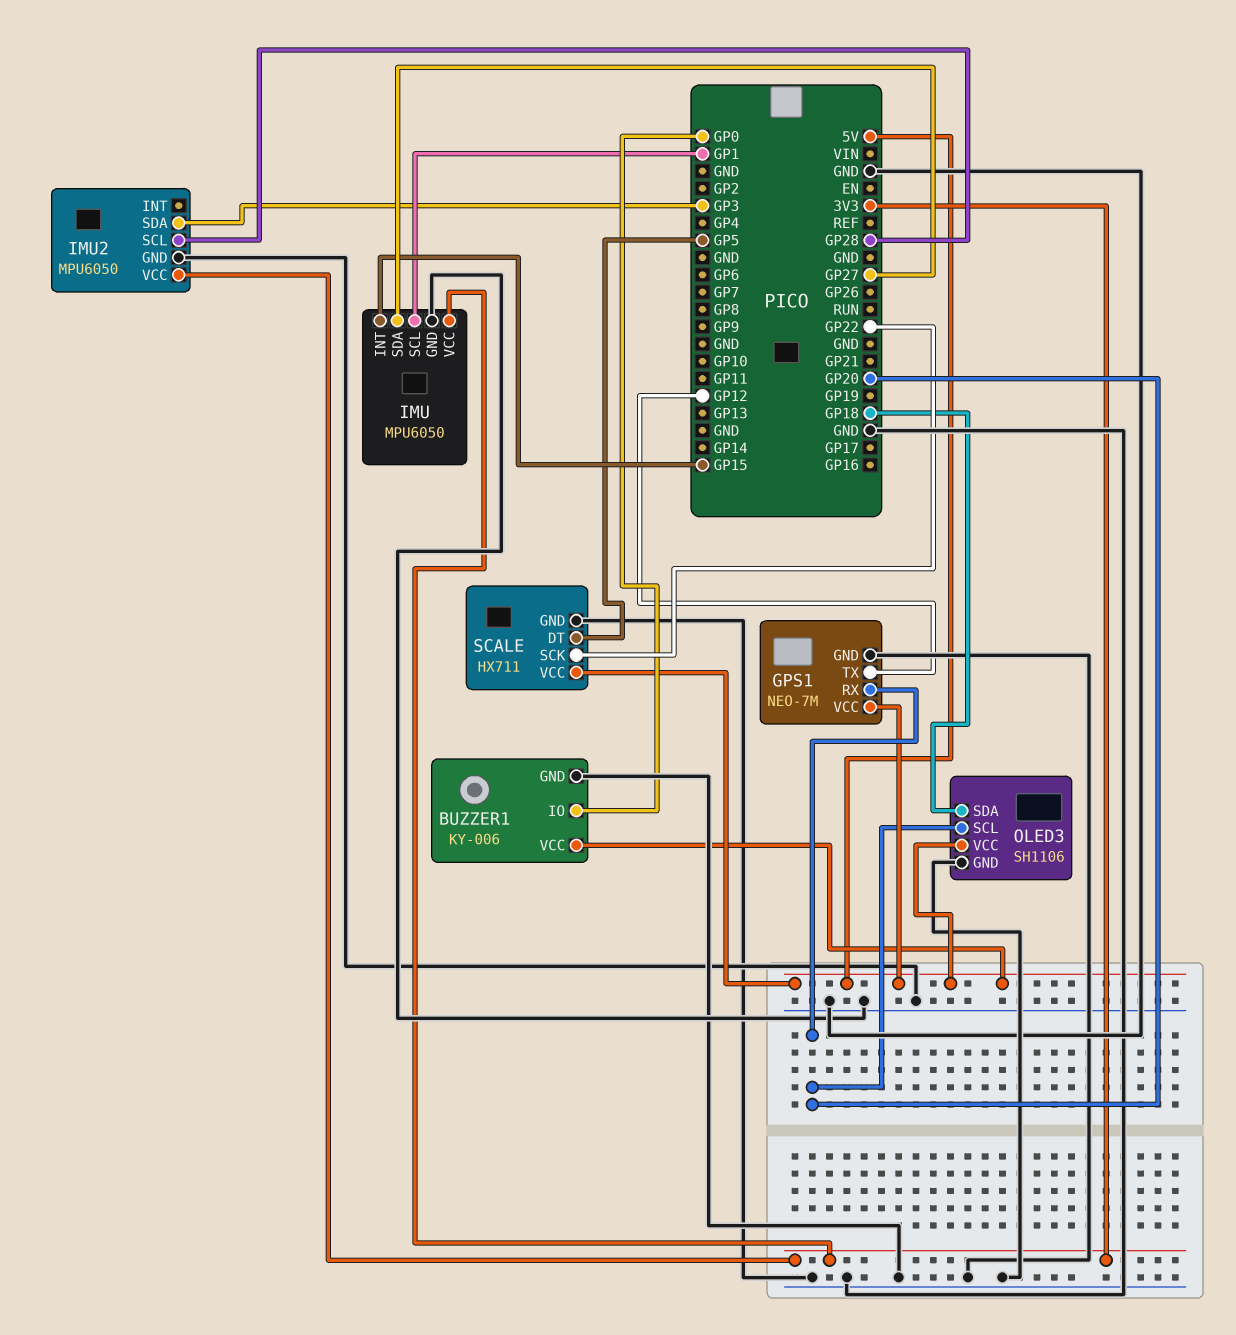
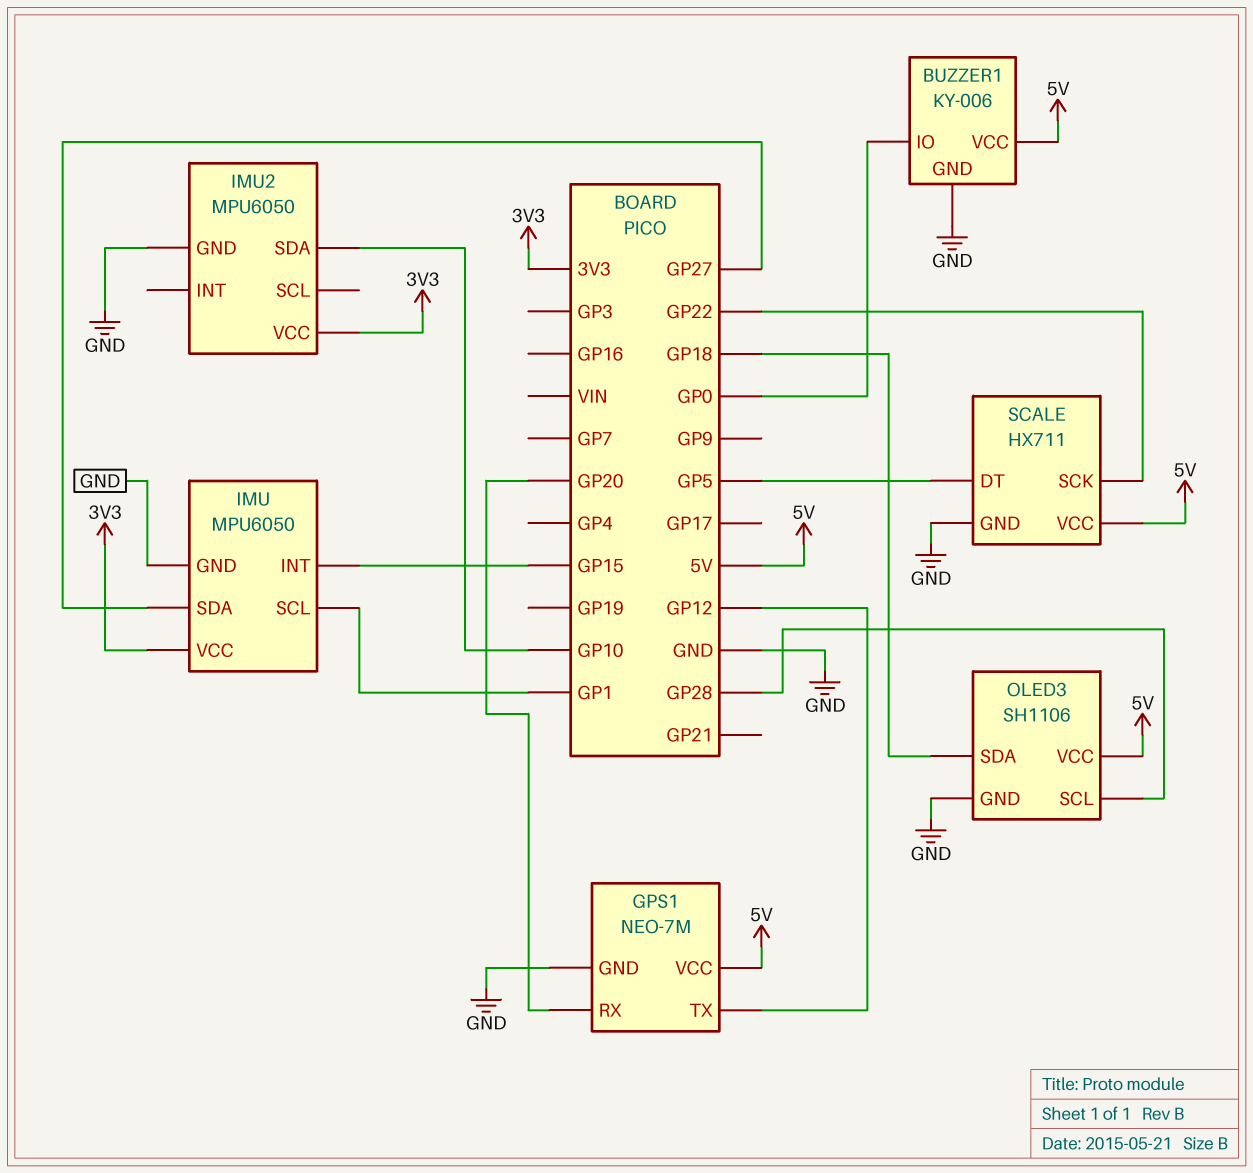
IMU2 pin SCL: GP28 -> none
IMU2 pin SDA: GP3 -> GP10
OLED3 pin SCL: GP20 -> GP28

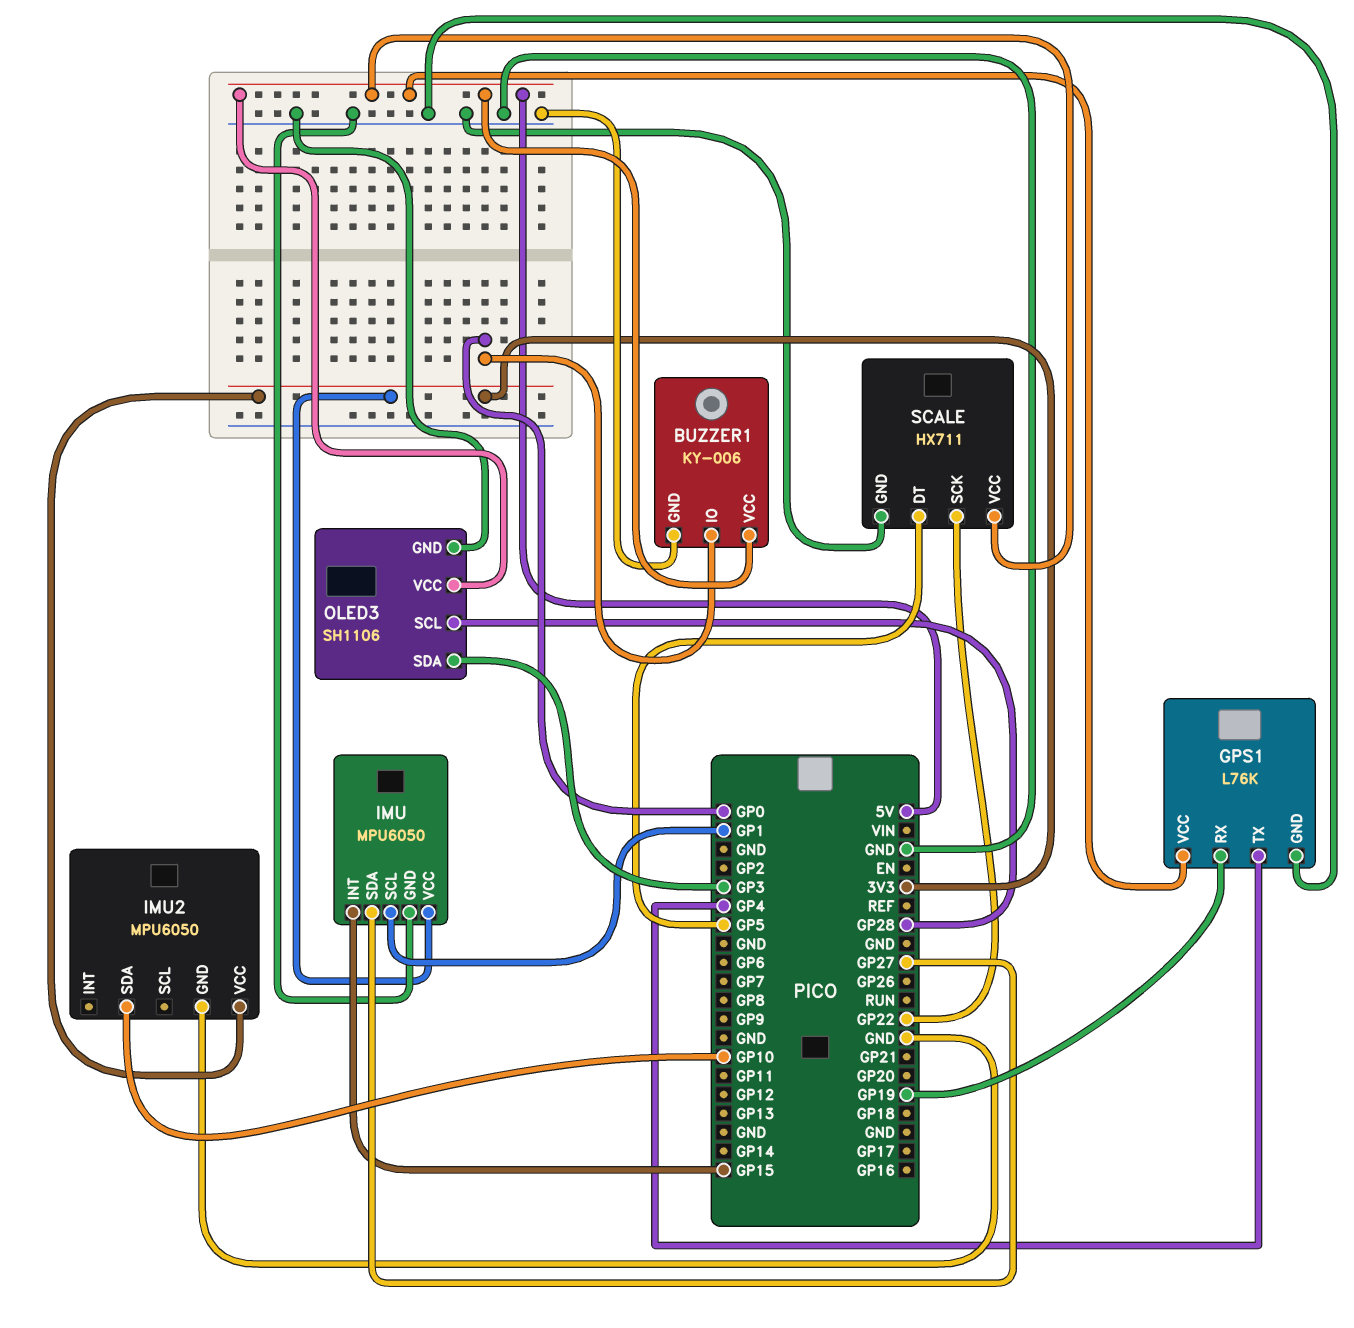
GPS1: NEO-7M -> L76K
GPS1 pin RX: GP20 -> GP19
GPS1 pin TX: GP12 -> GP4
OLED3 pin SDA: GP18 -> GP3

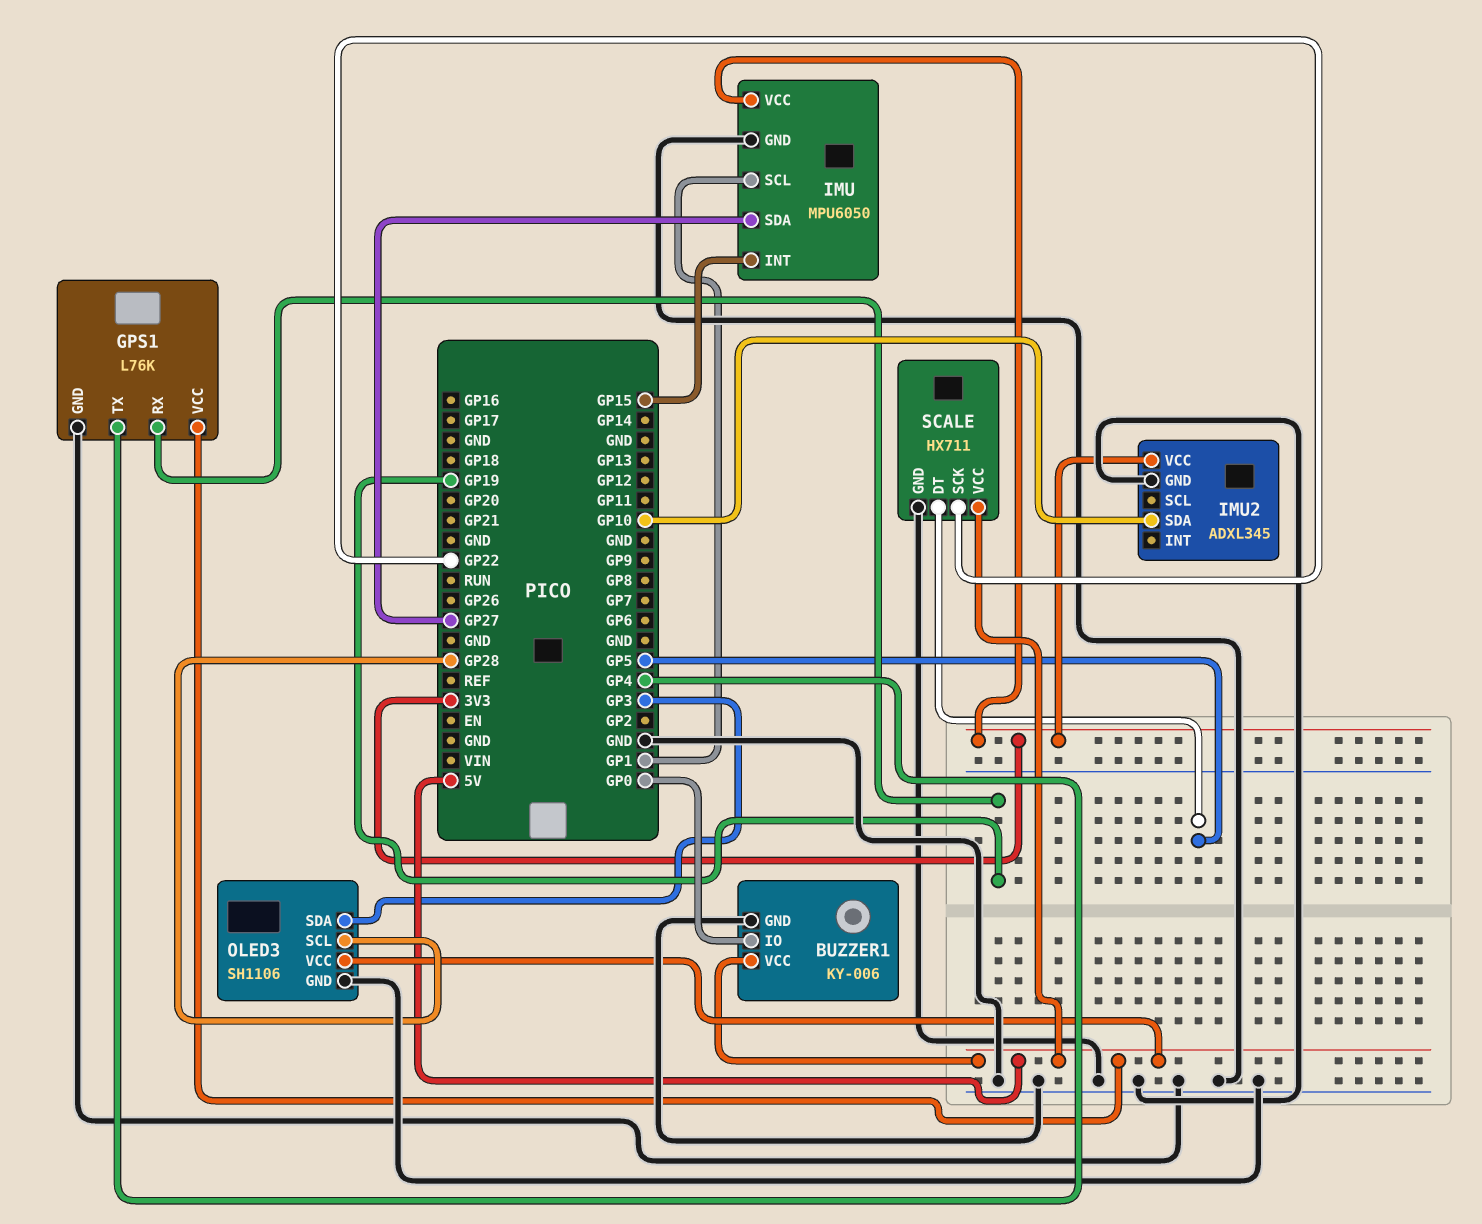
IMU2: MPU6050 -> ADXL345

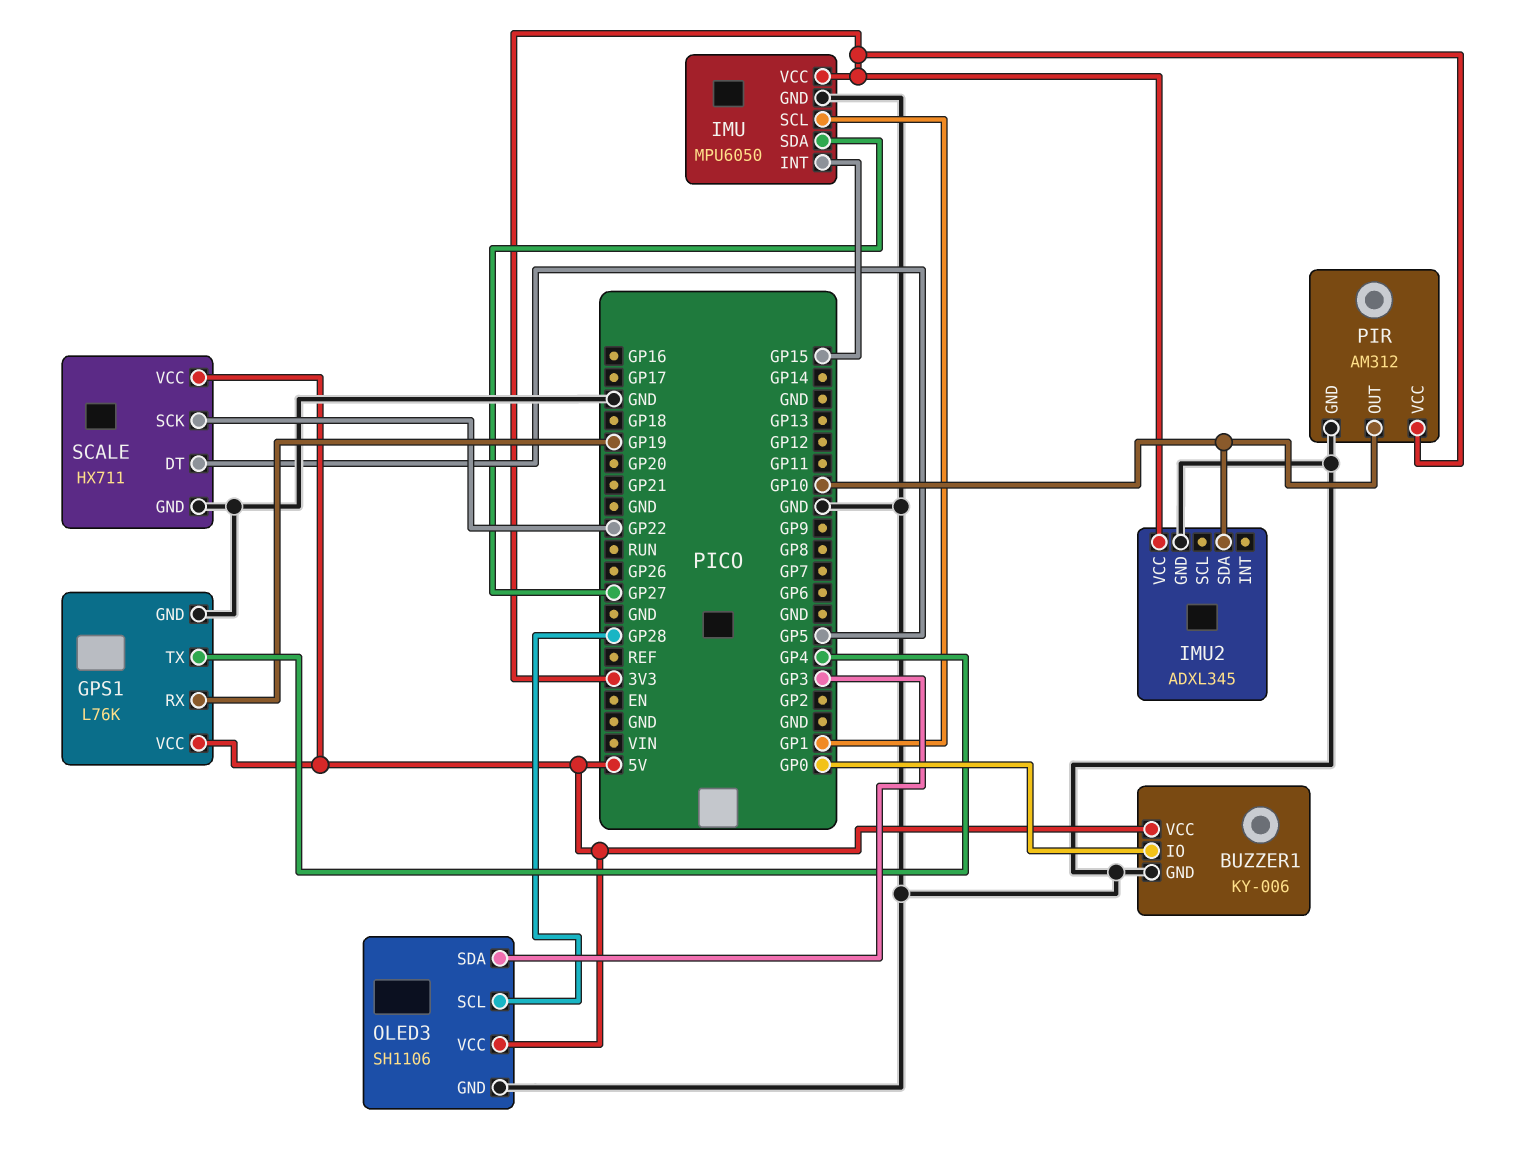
PIR: none -> AM312
PIR pin GND: none -> GND
PIR pin OUT: none -> GP10
PIR pin VCC: none -> 3V3

